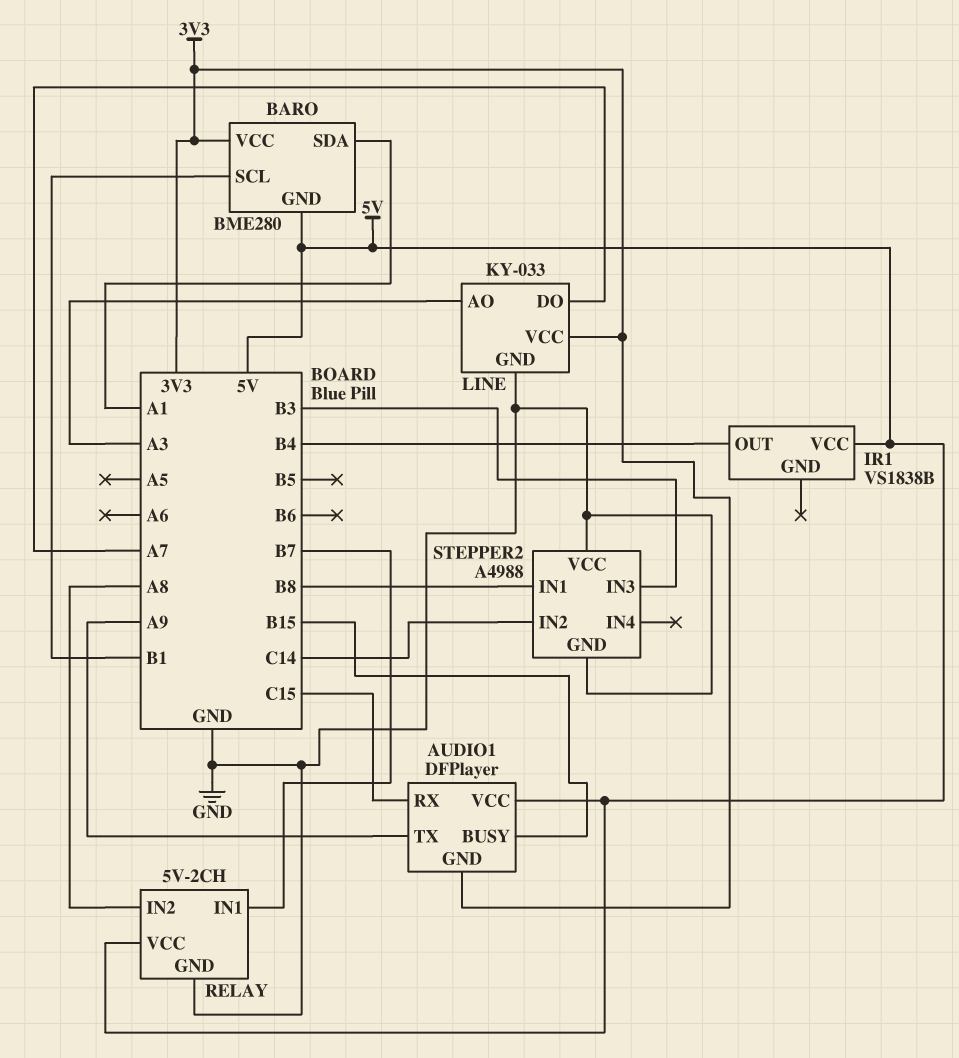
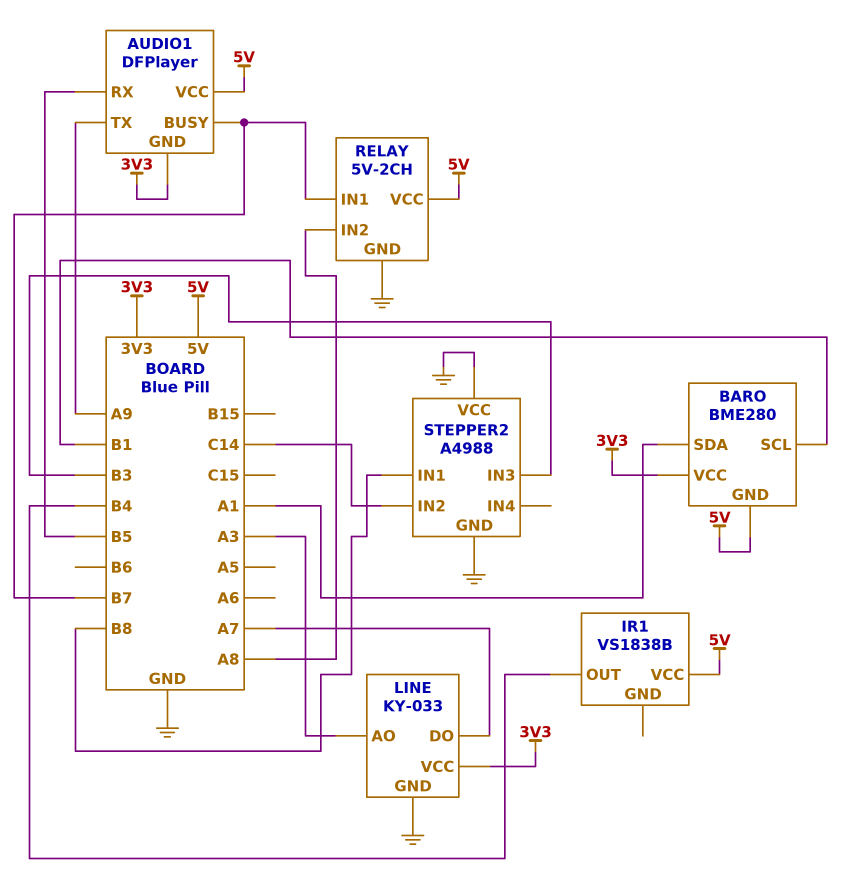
AUDIO1 pin BUSY: B15 -> B7
AUDIO1 pin RX: C15 -> B5

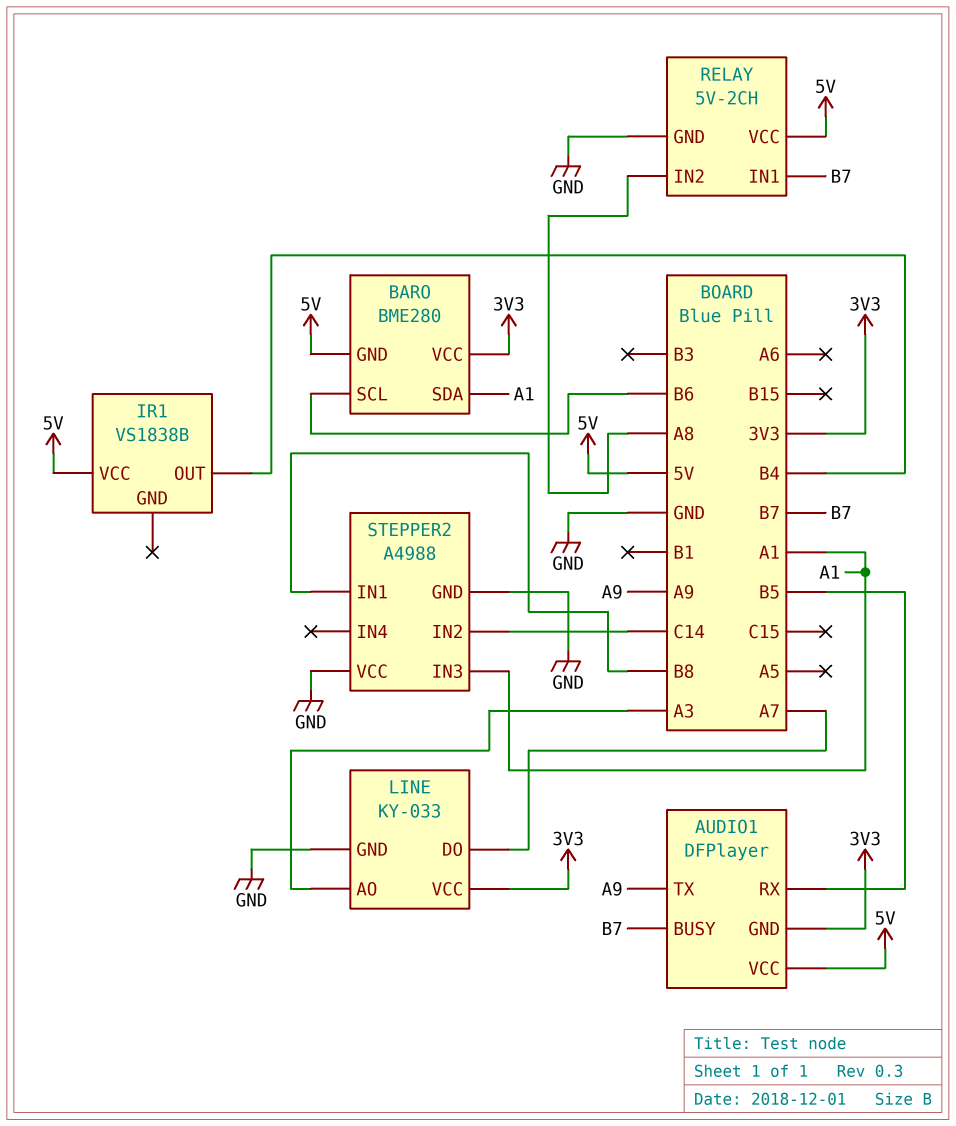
BARO pin SCL: B1 -> B6
STEPPER2 pin IN3: B3 -> A1

